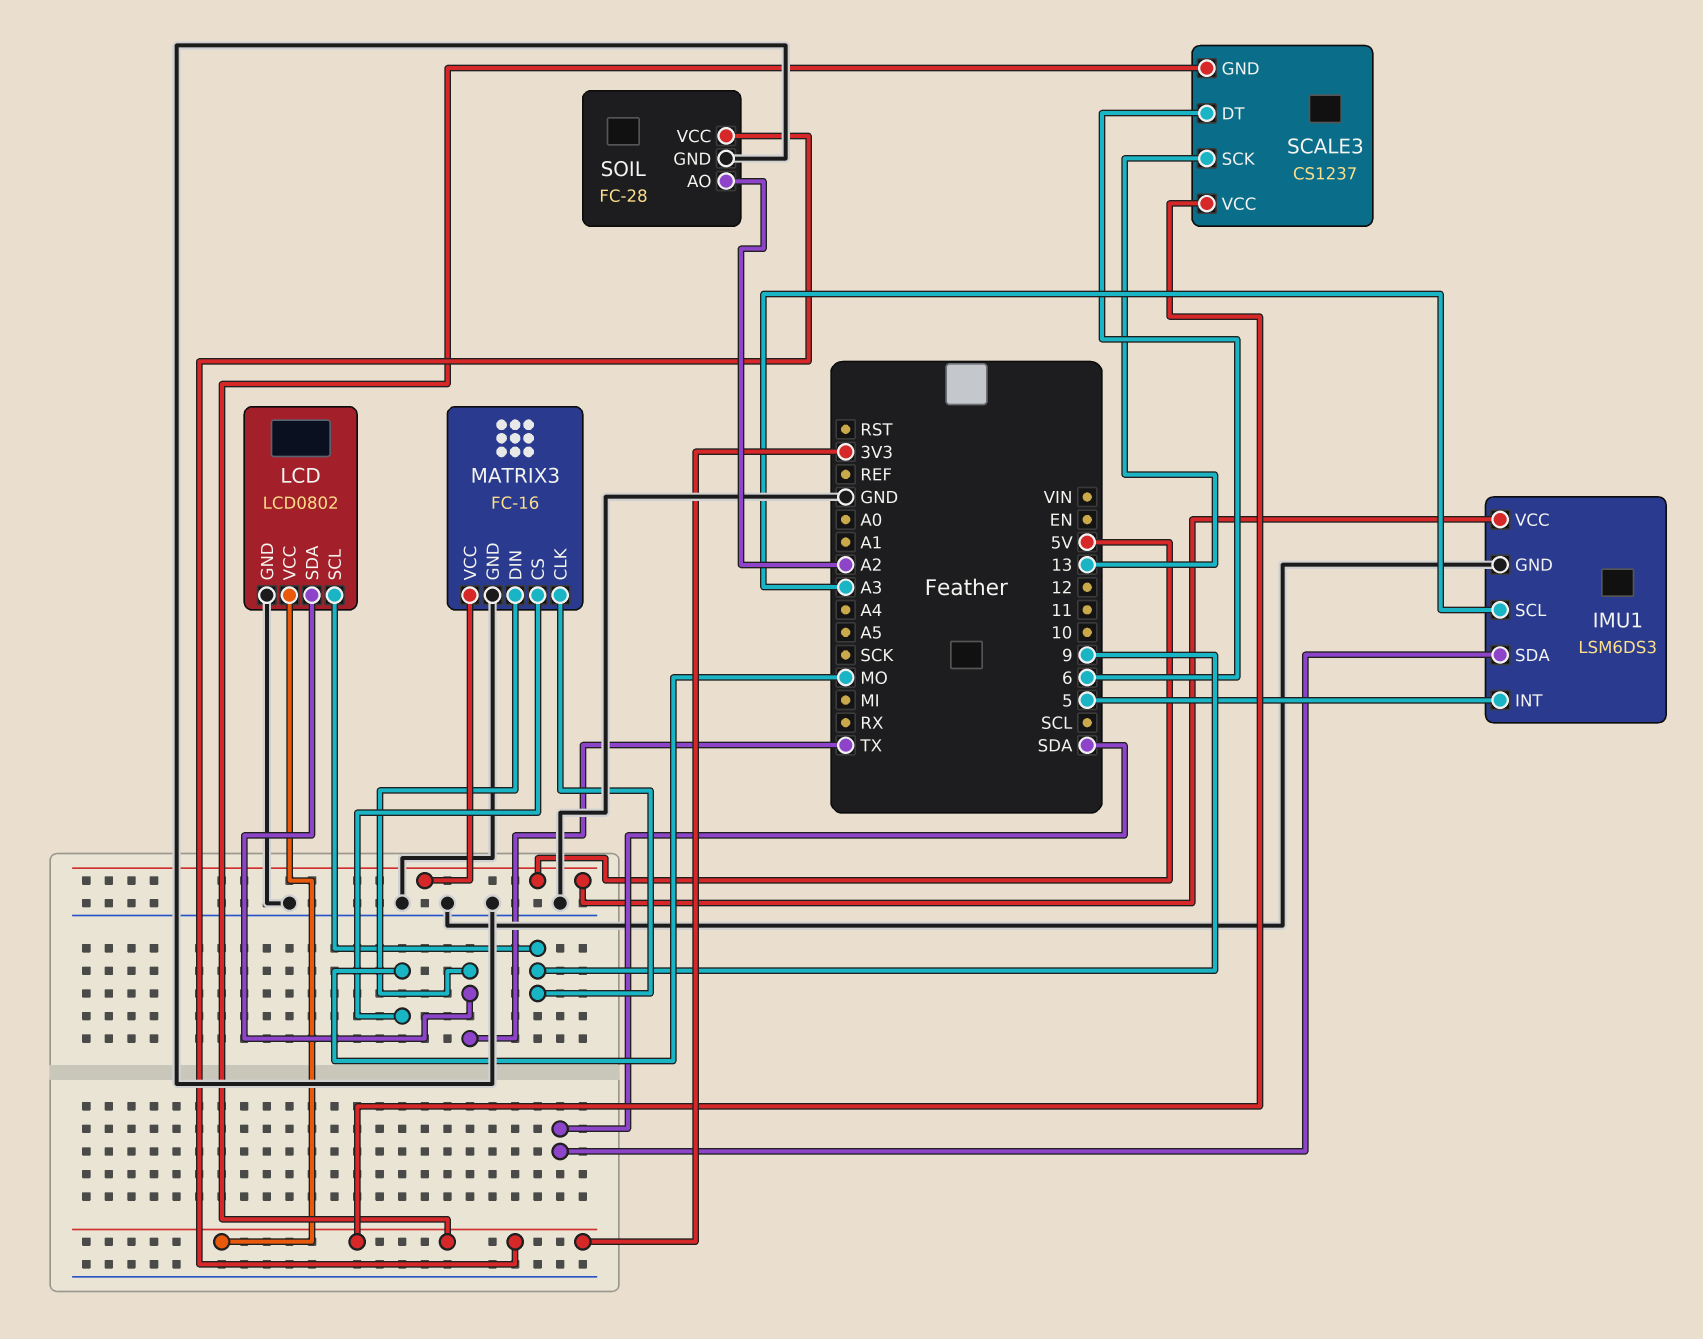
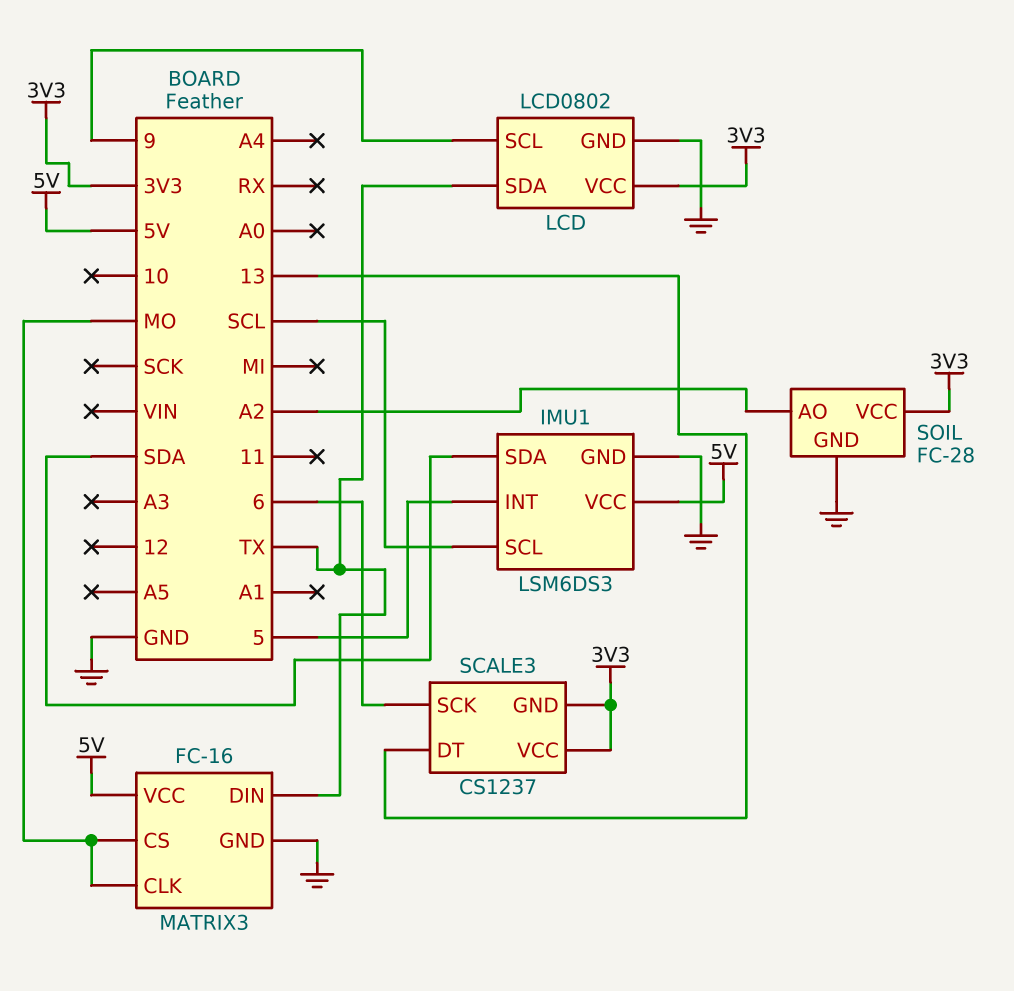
IMU1 pin SCL: A3 -> SCL
MATRIX3 pin CLK: 9 -> MO
SCALE3 pin DT: 6 -> 13
SCALE3 pin SCK: 13 -> 6

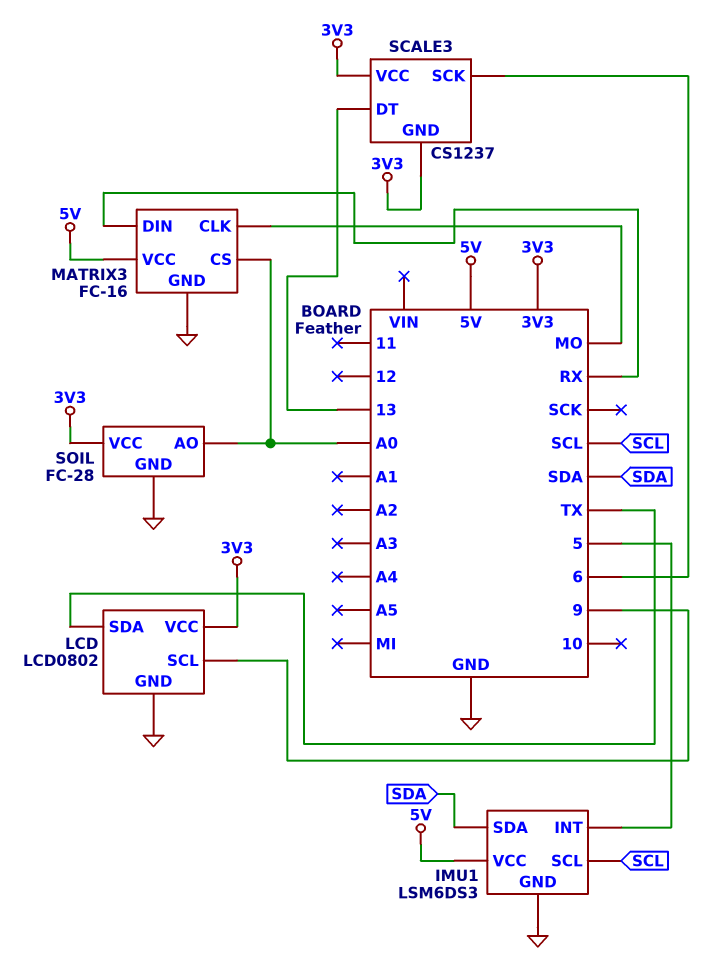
MATRIX3 pin CS: MO -> A0
MATRIX3 pin DIN: TX -> RX
SOIL pin AO: A2 -> A0

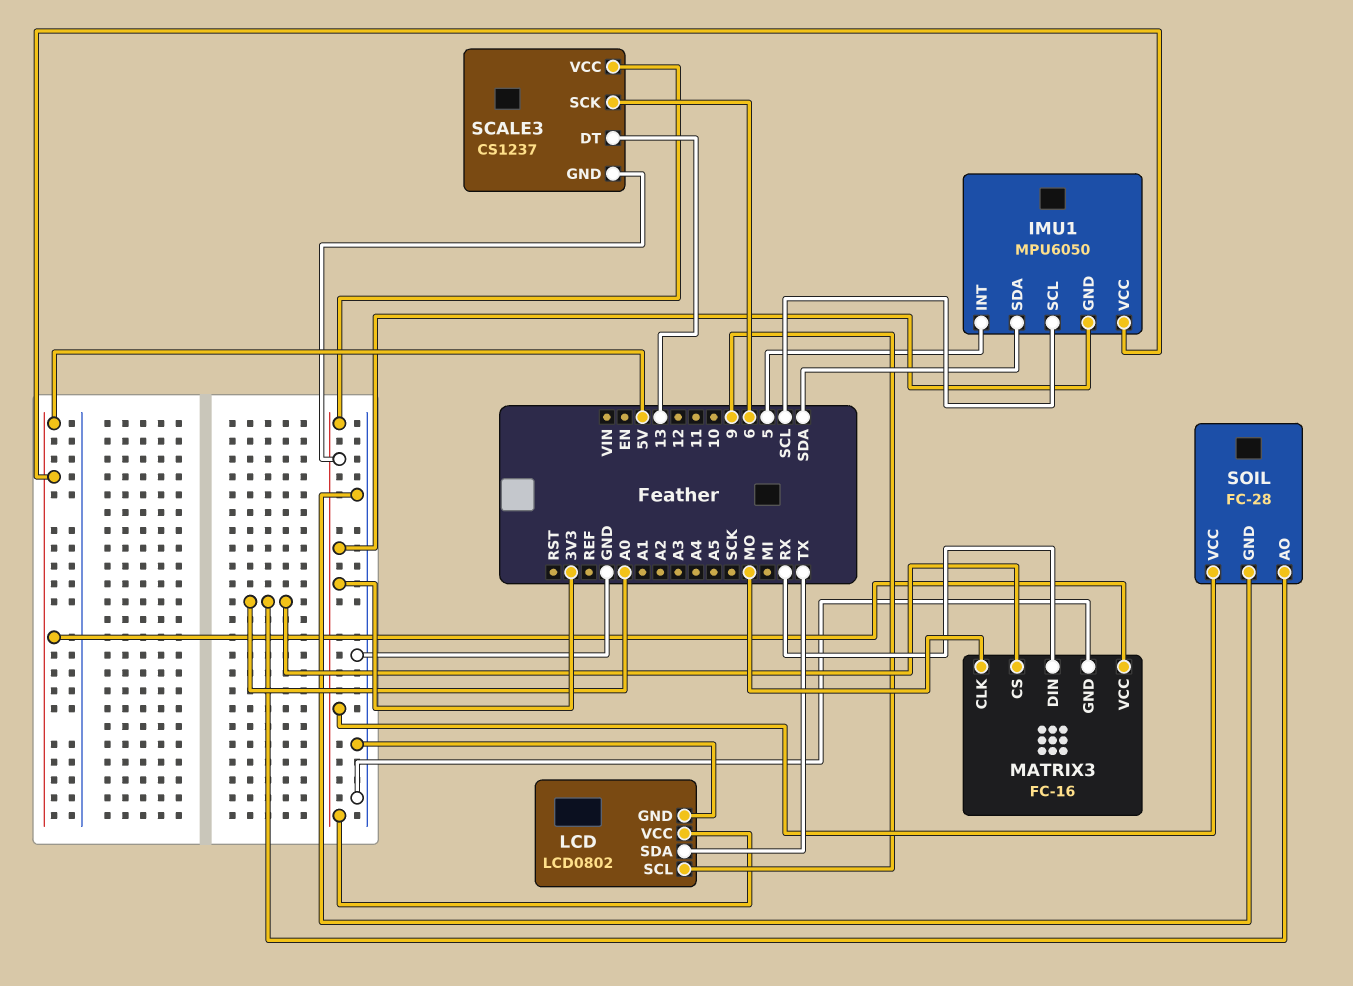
IMU1: LSM6DS3 -> MPU6050
IMU1 pin GND: GND -> 3V3

